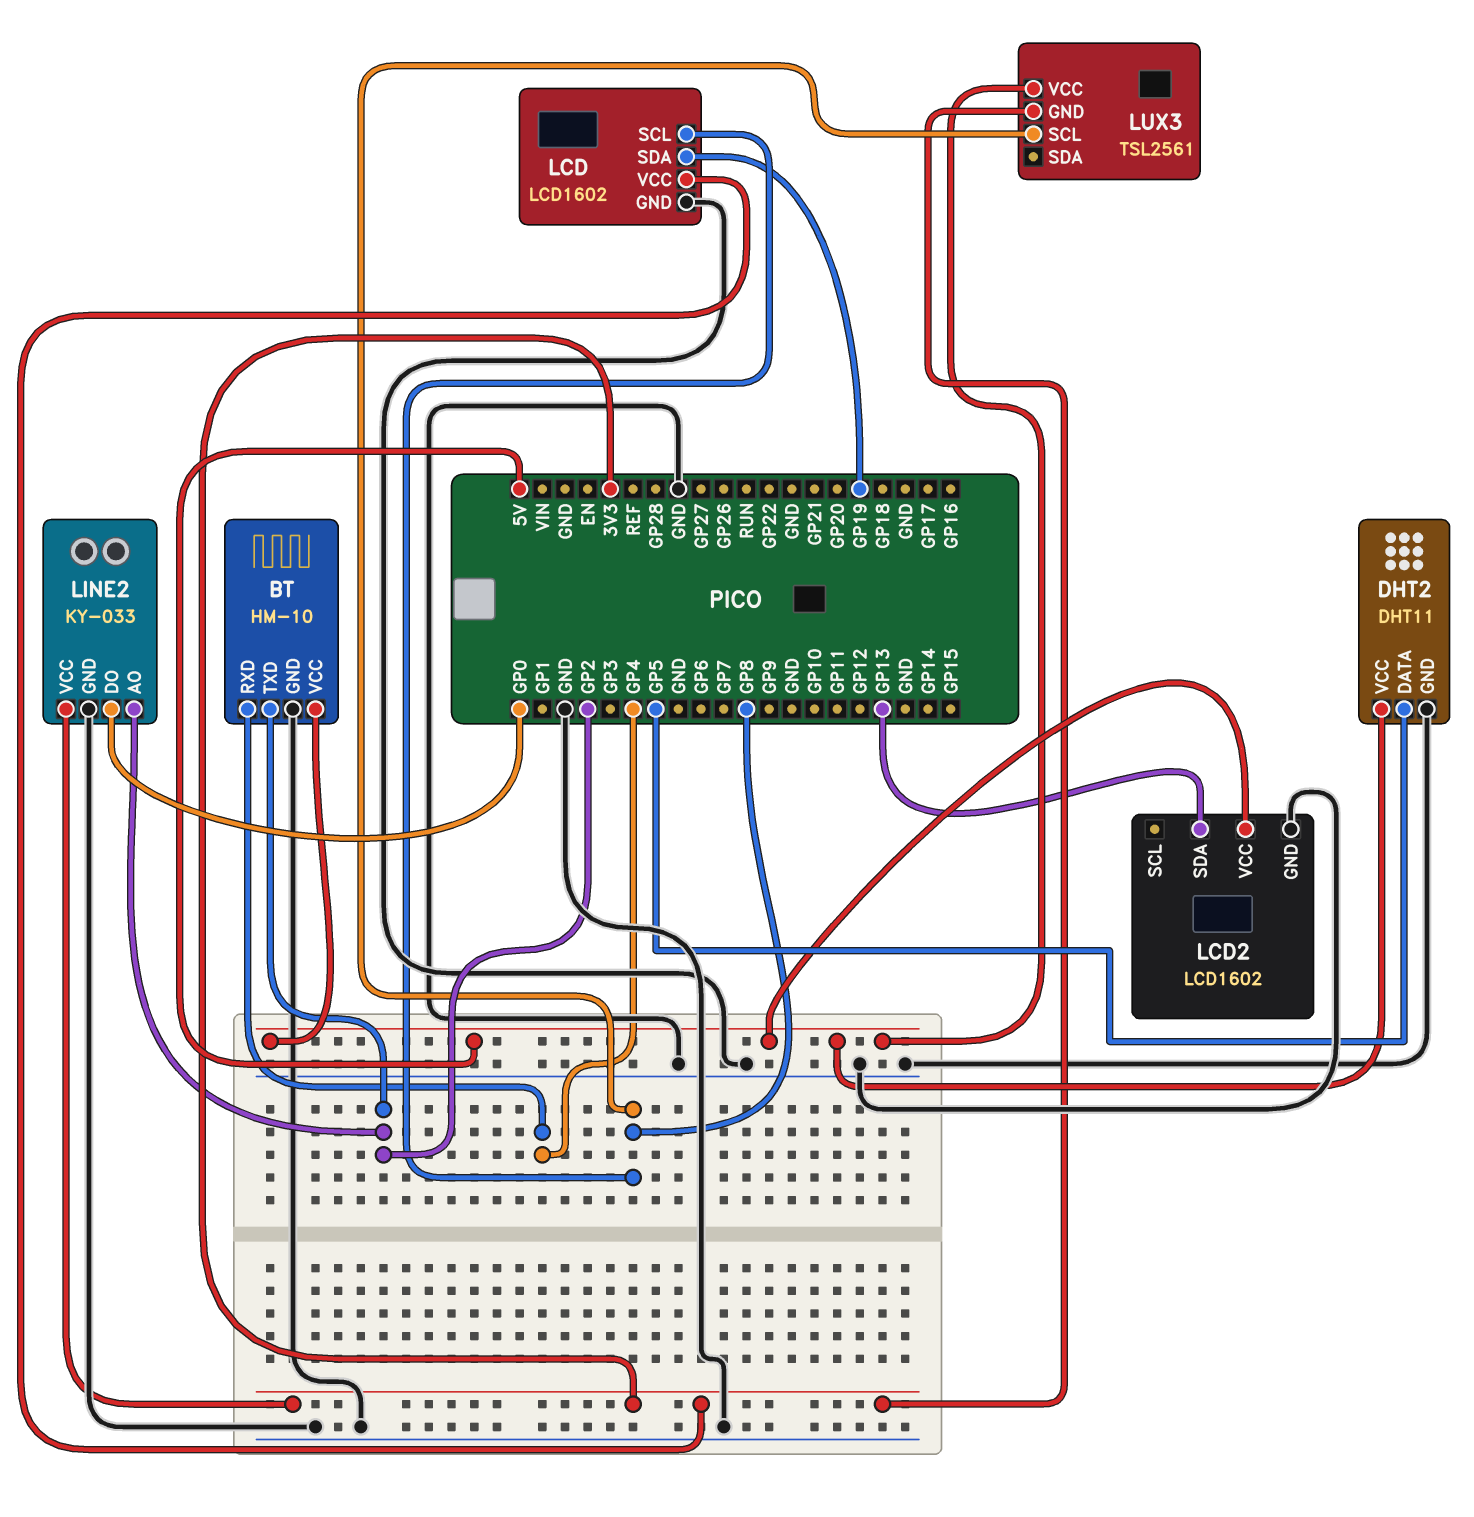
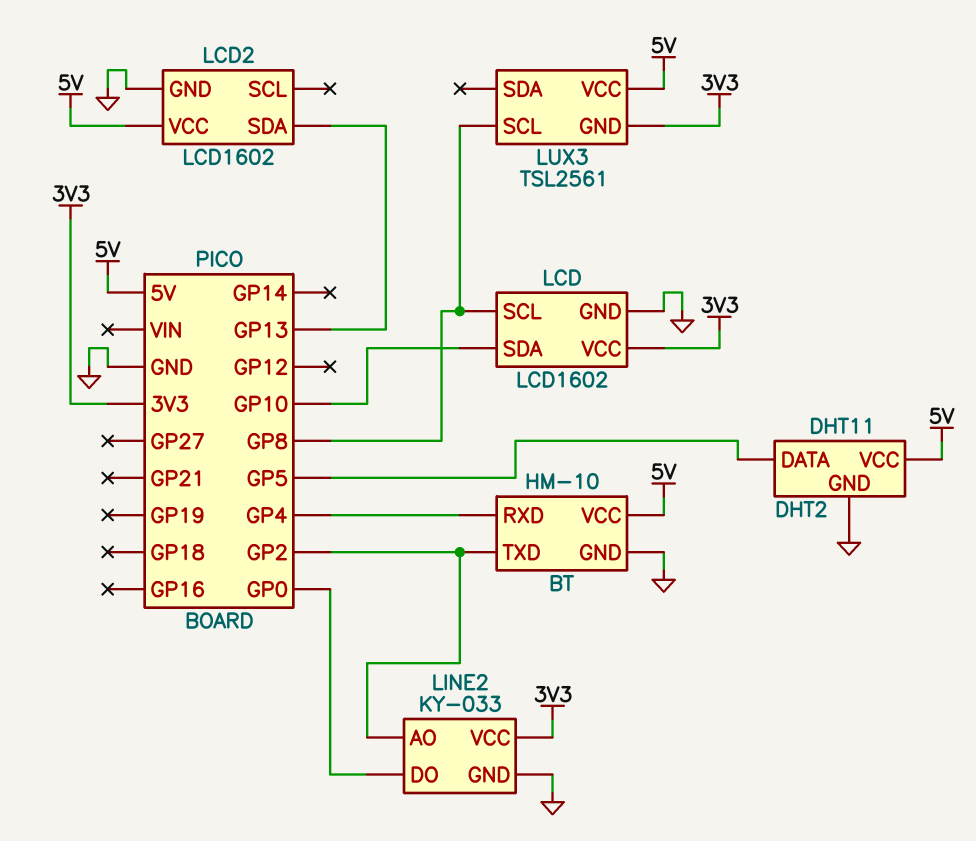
LCD pin SDA: GP19 -> GP10

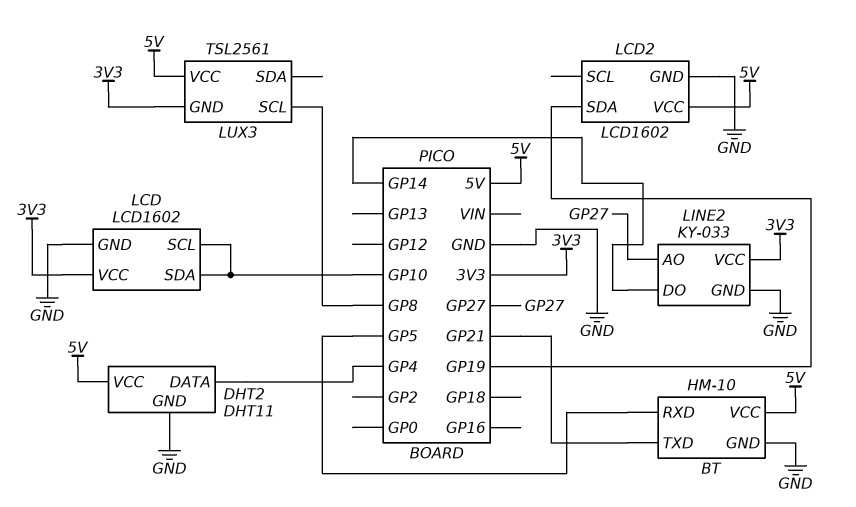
BT pin RXD: GP4 -> GP5
BT pin TXD: GP2 -> GP21
DHT2 pin DATA: GP5 -> GP4
LCD pin SCL: GP8 -> GP10
LCD2 pin SDA: GP13 -> GP19
LINE2 pin AO: GP2 -> GP27
LINE2 pin DO: GP0 -> GP14

